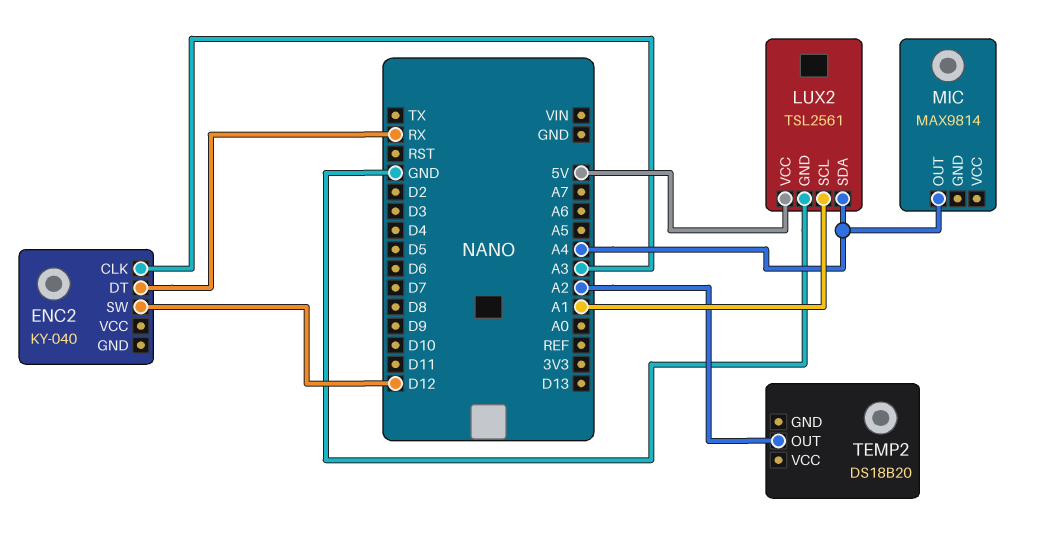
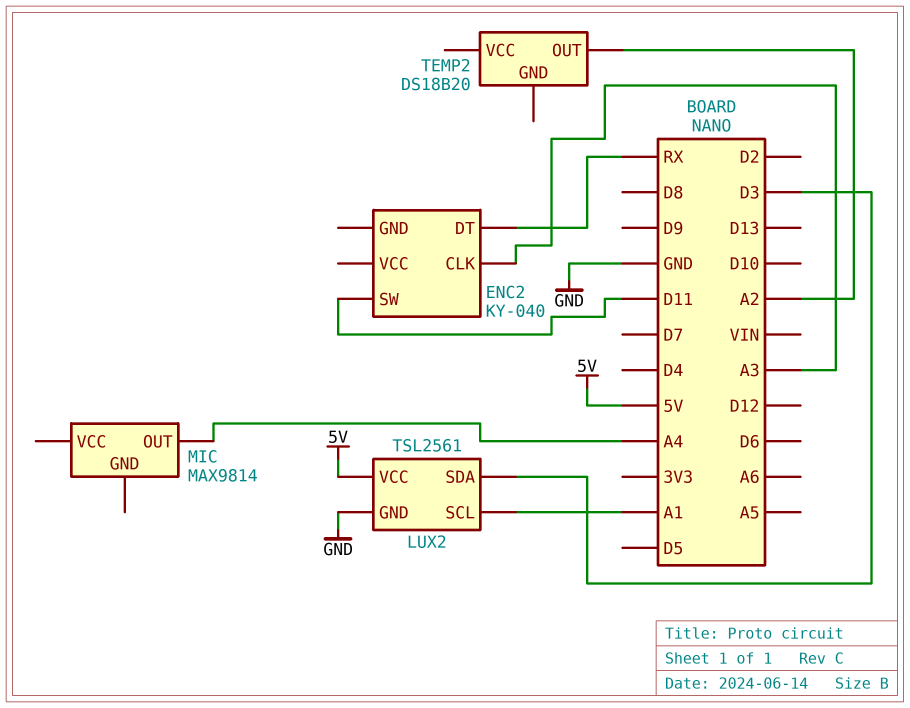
ENC2 pin SW: D12 -> D11
LUX2 pin SDA: A4 -> D3

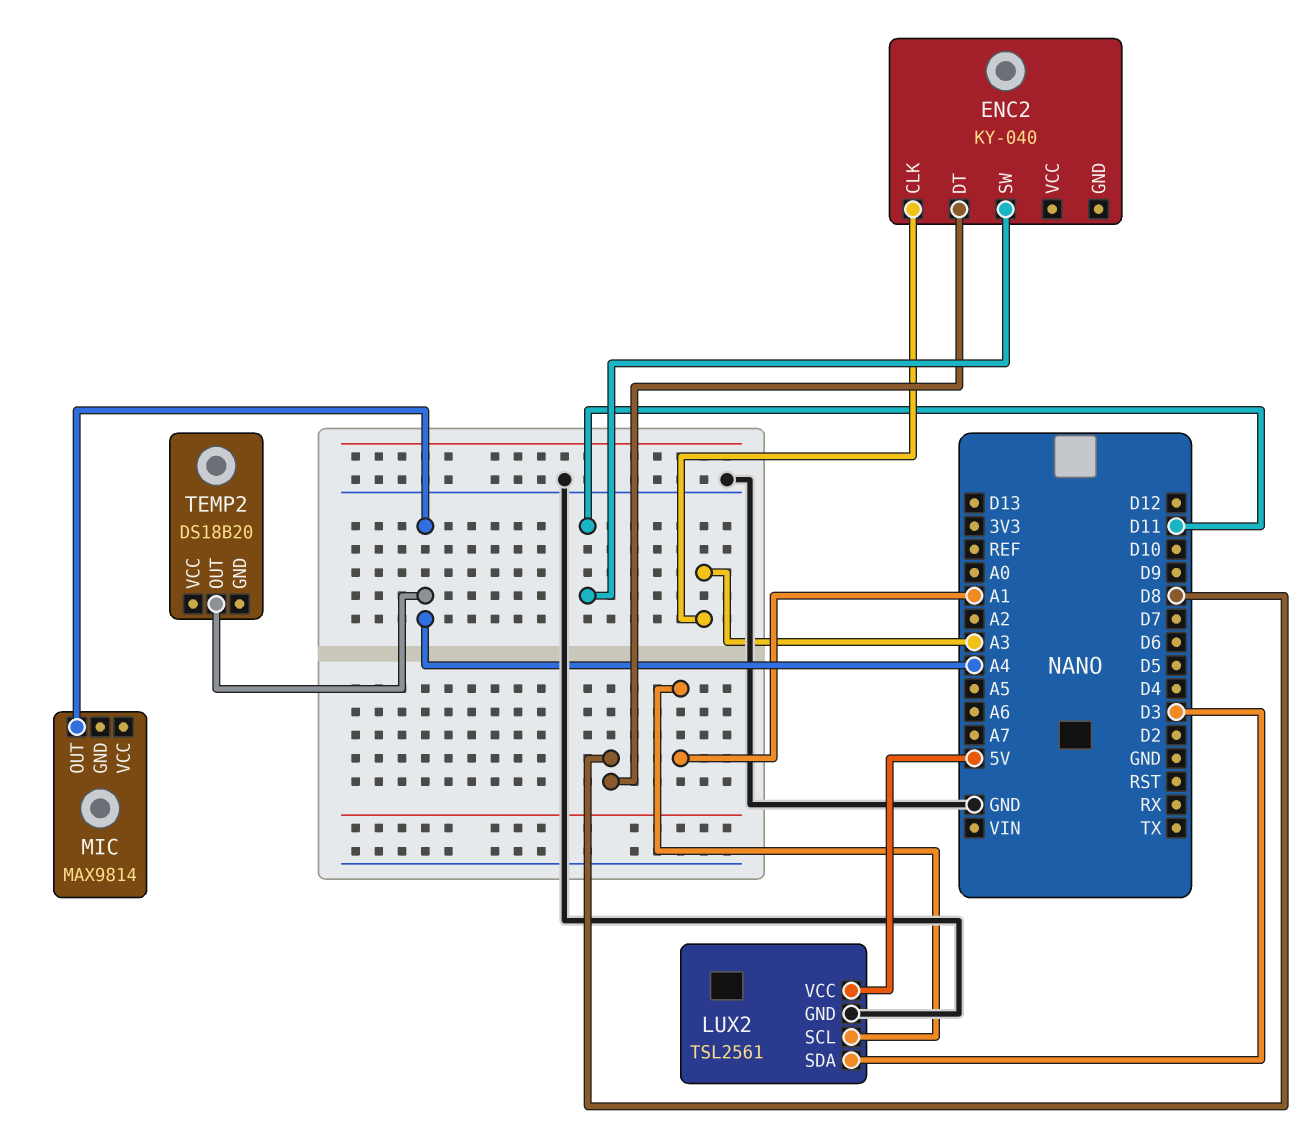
ENC2 pin DT: RX -> D8
TEMP2 pin OUT: A2 -> A4

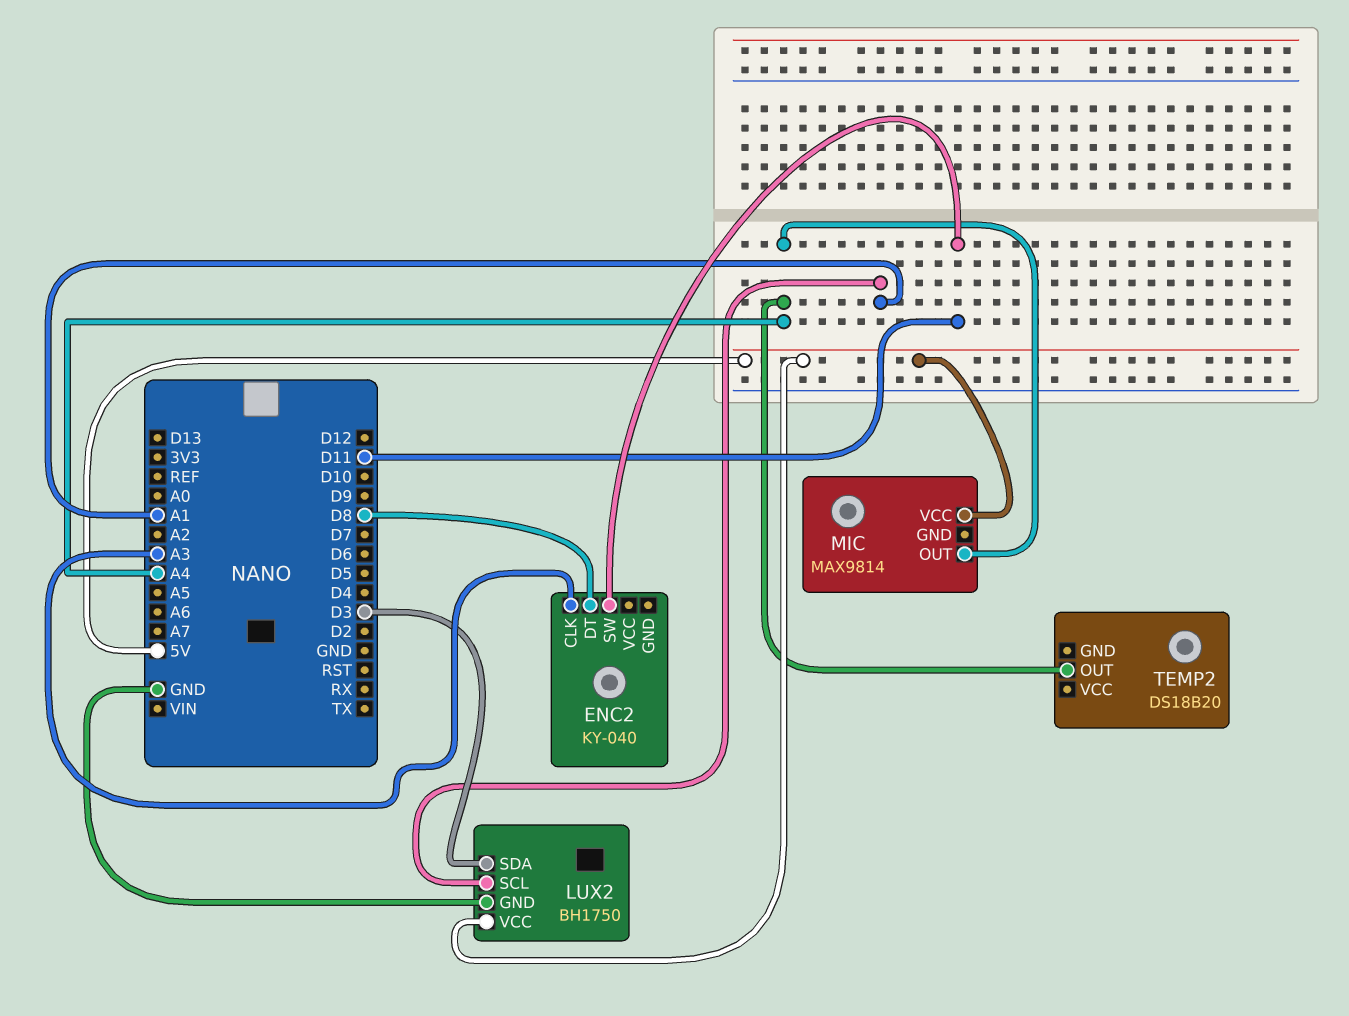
LUX2: TSL2561 -> BH1750
MIC pin VCC: none -> 5V

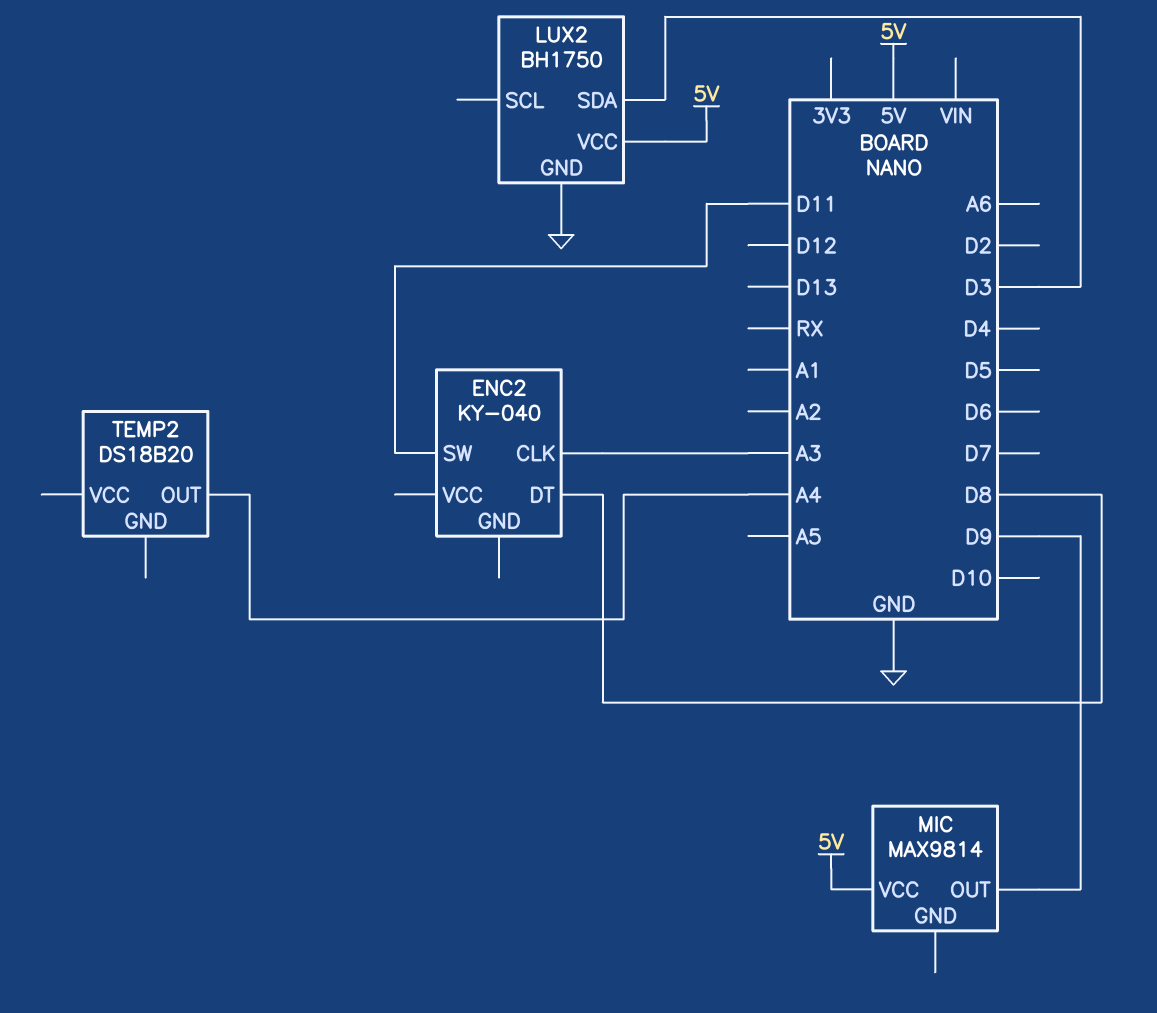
LUX2 pin SCL: A1 -> none
MIC pin OUT: A4 -> D9

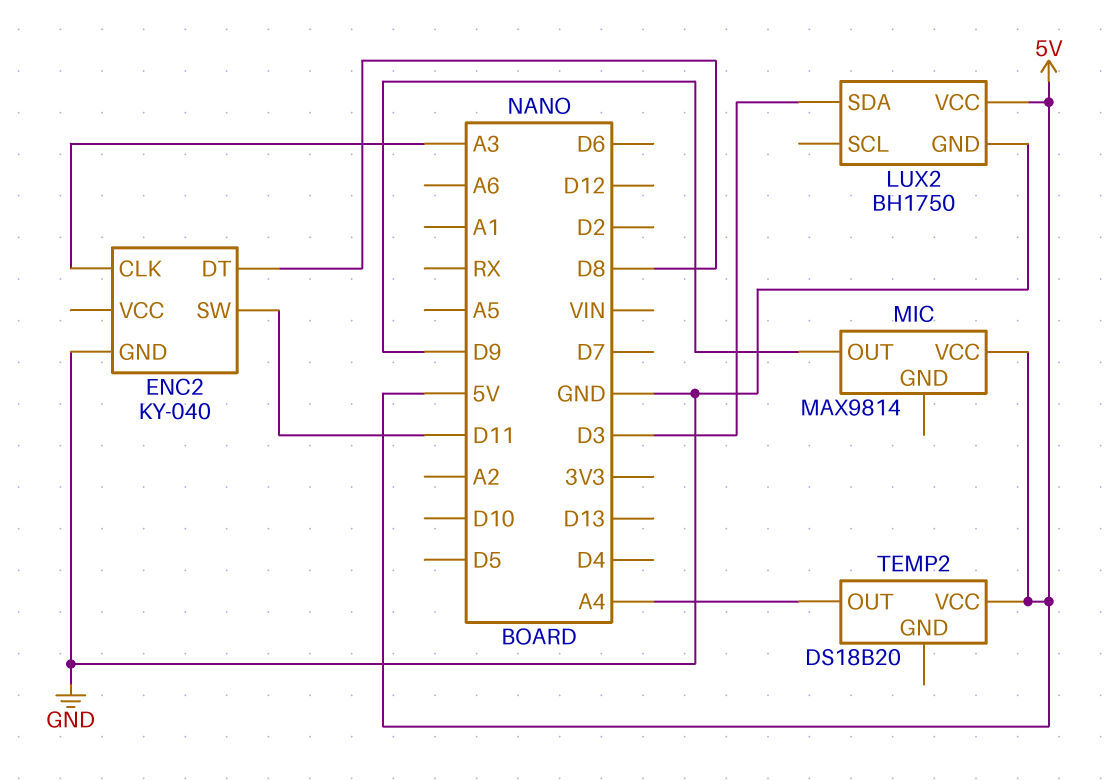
ENC2 pin GND: none -> GND
TEMP2 pin VCC: none -> 5V

